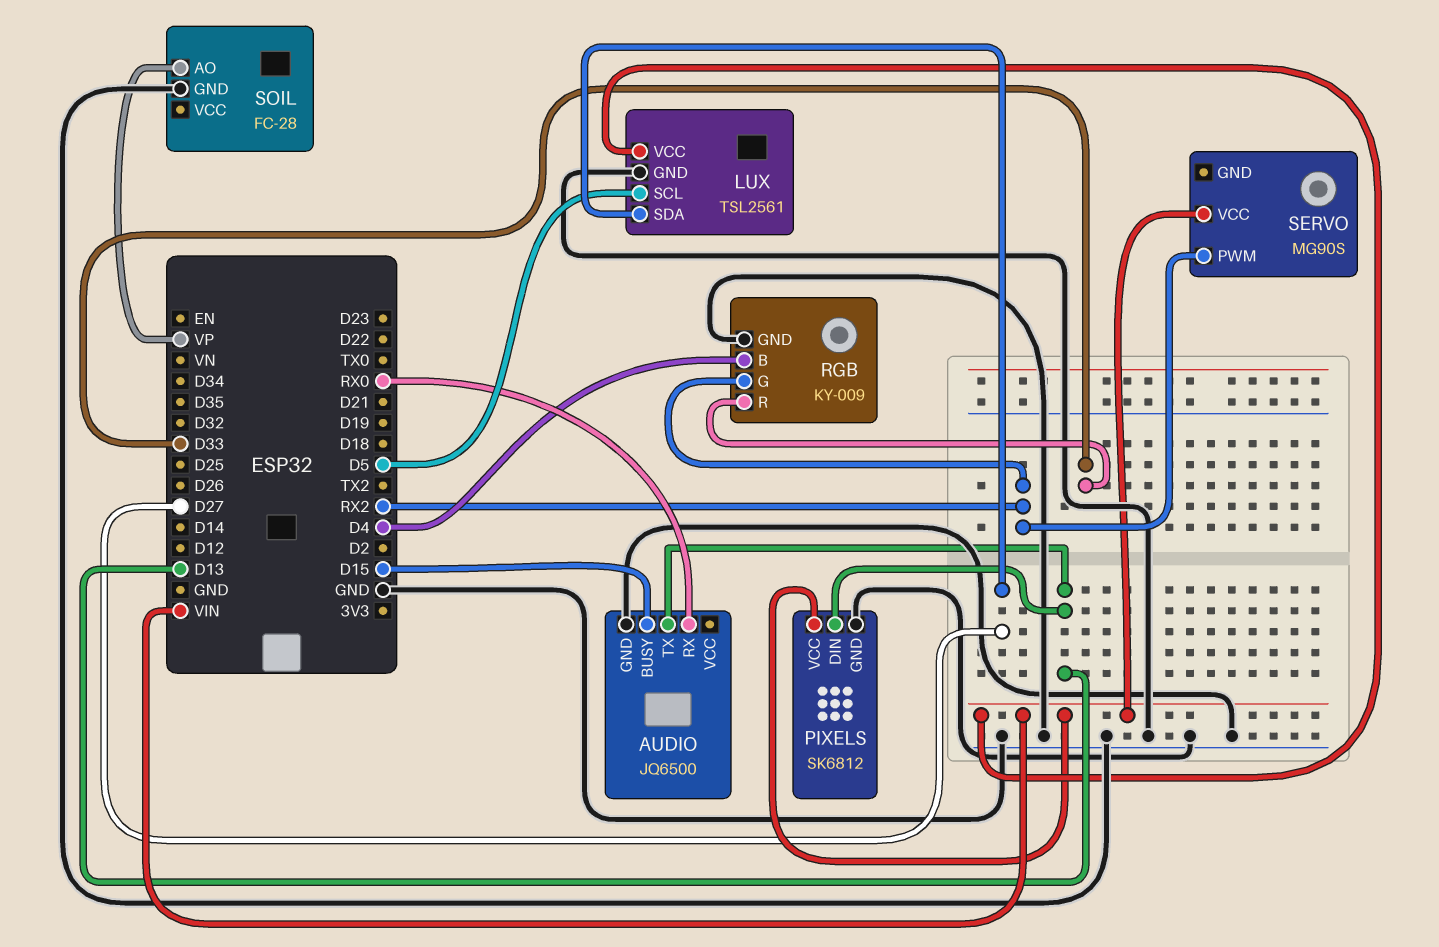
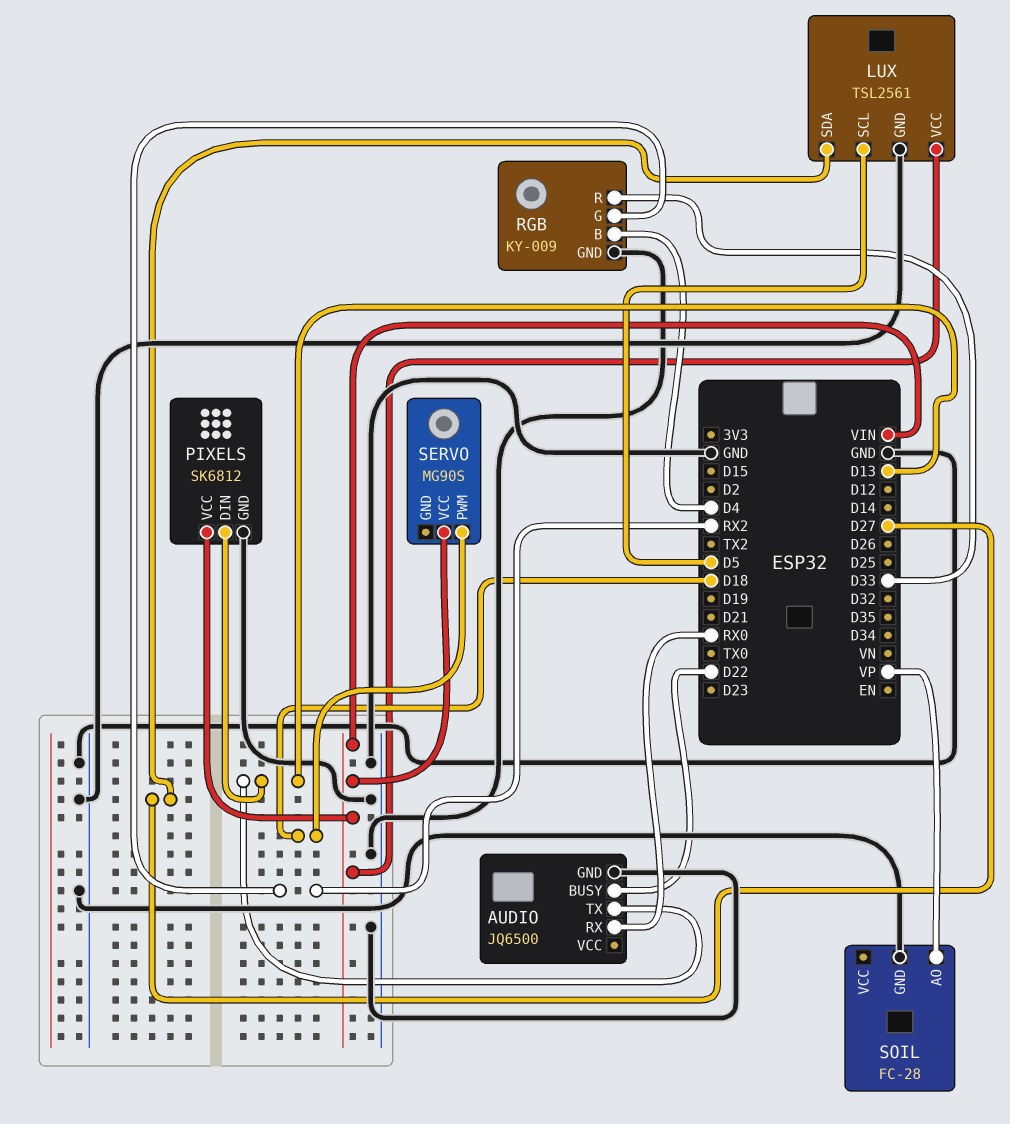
AUDIO pin BUSY: D15 -> D22
SERVO pin PWM: RX2 -> D18

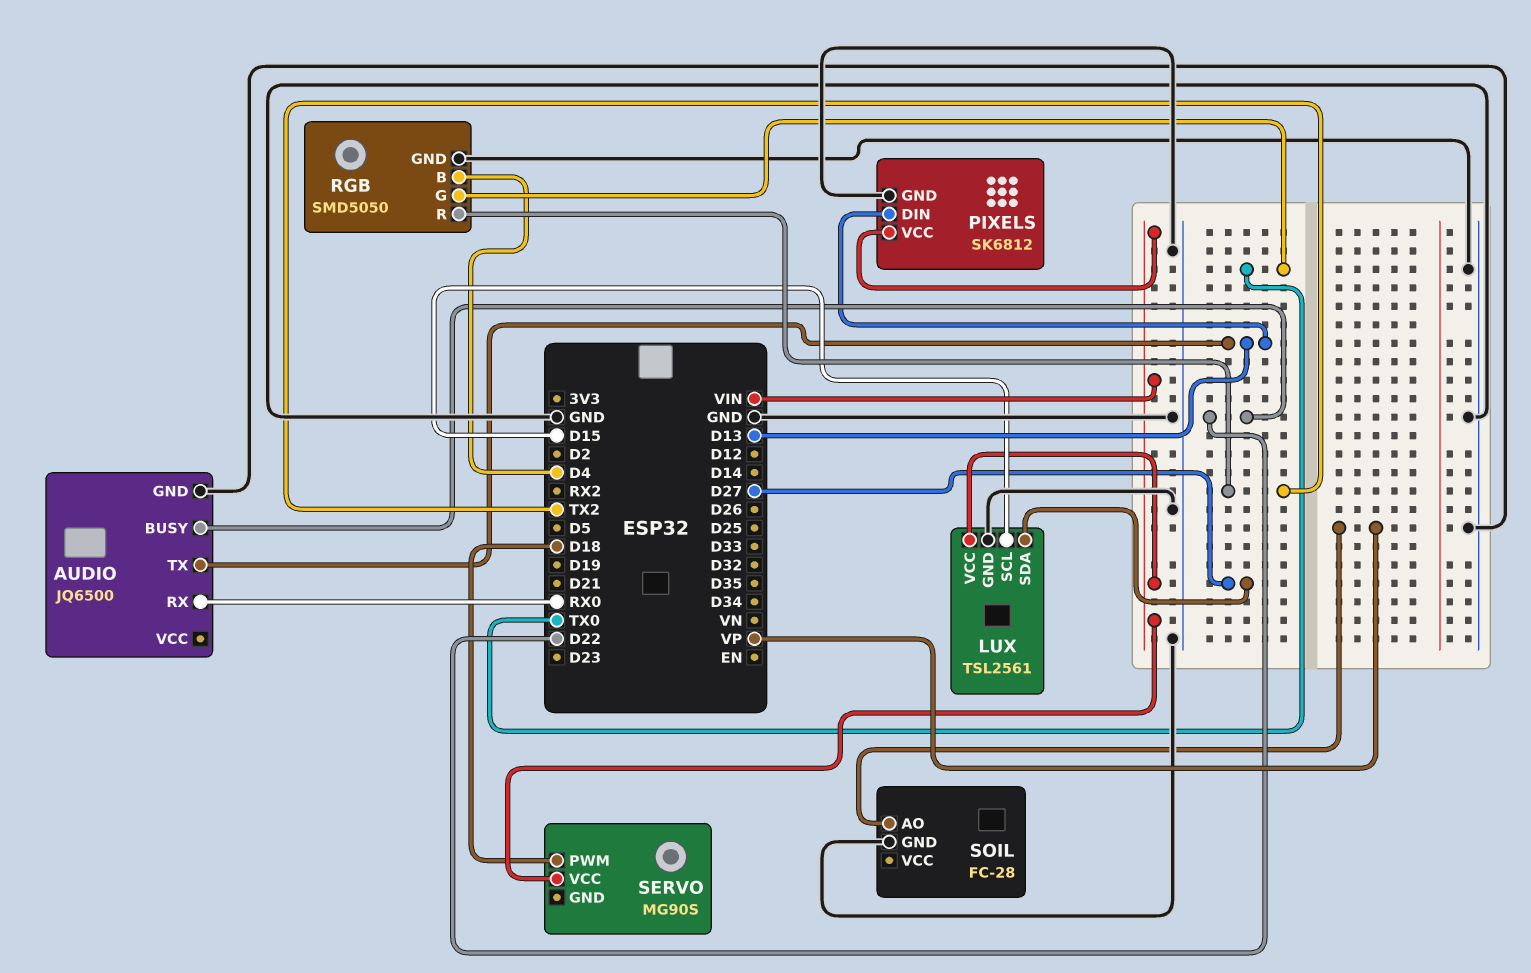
LUX pin SCL: D5 -> D15
RGB: KY-009 -> SMD5050
RGB pin G: RX2 -> TX0
RGB pin R: D33 -> TX2

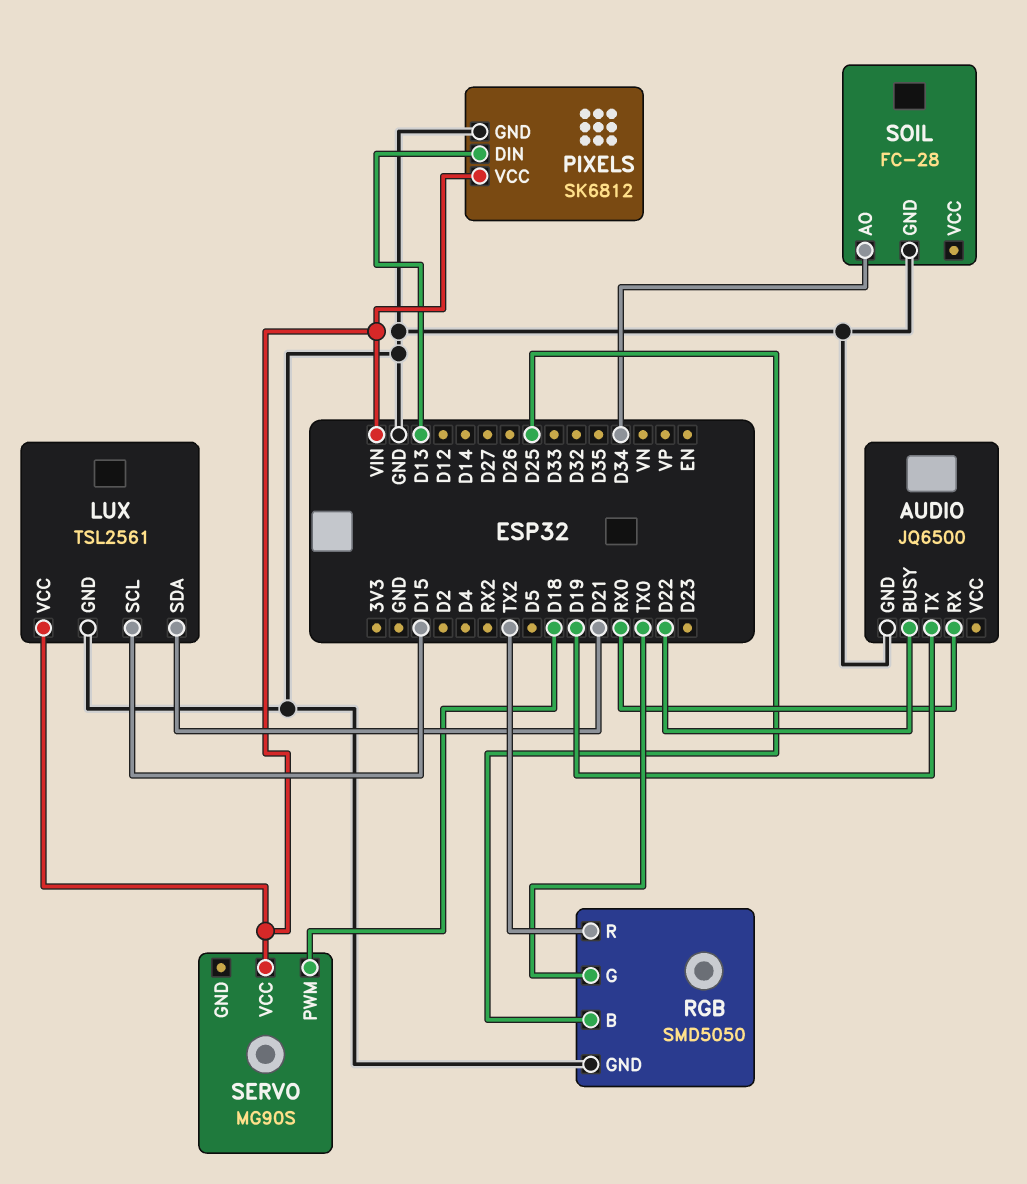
AUDIO pin TX: D13 -> D19
LUX pin SDA: D27 -> D21
RGB pin B: D4 -> D25
SOIL pin AO: VP -> D34

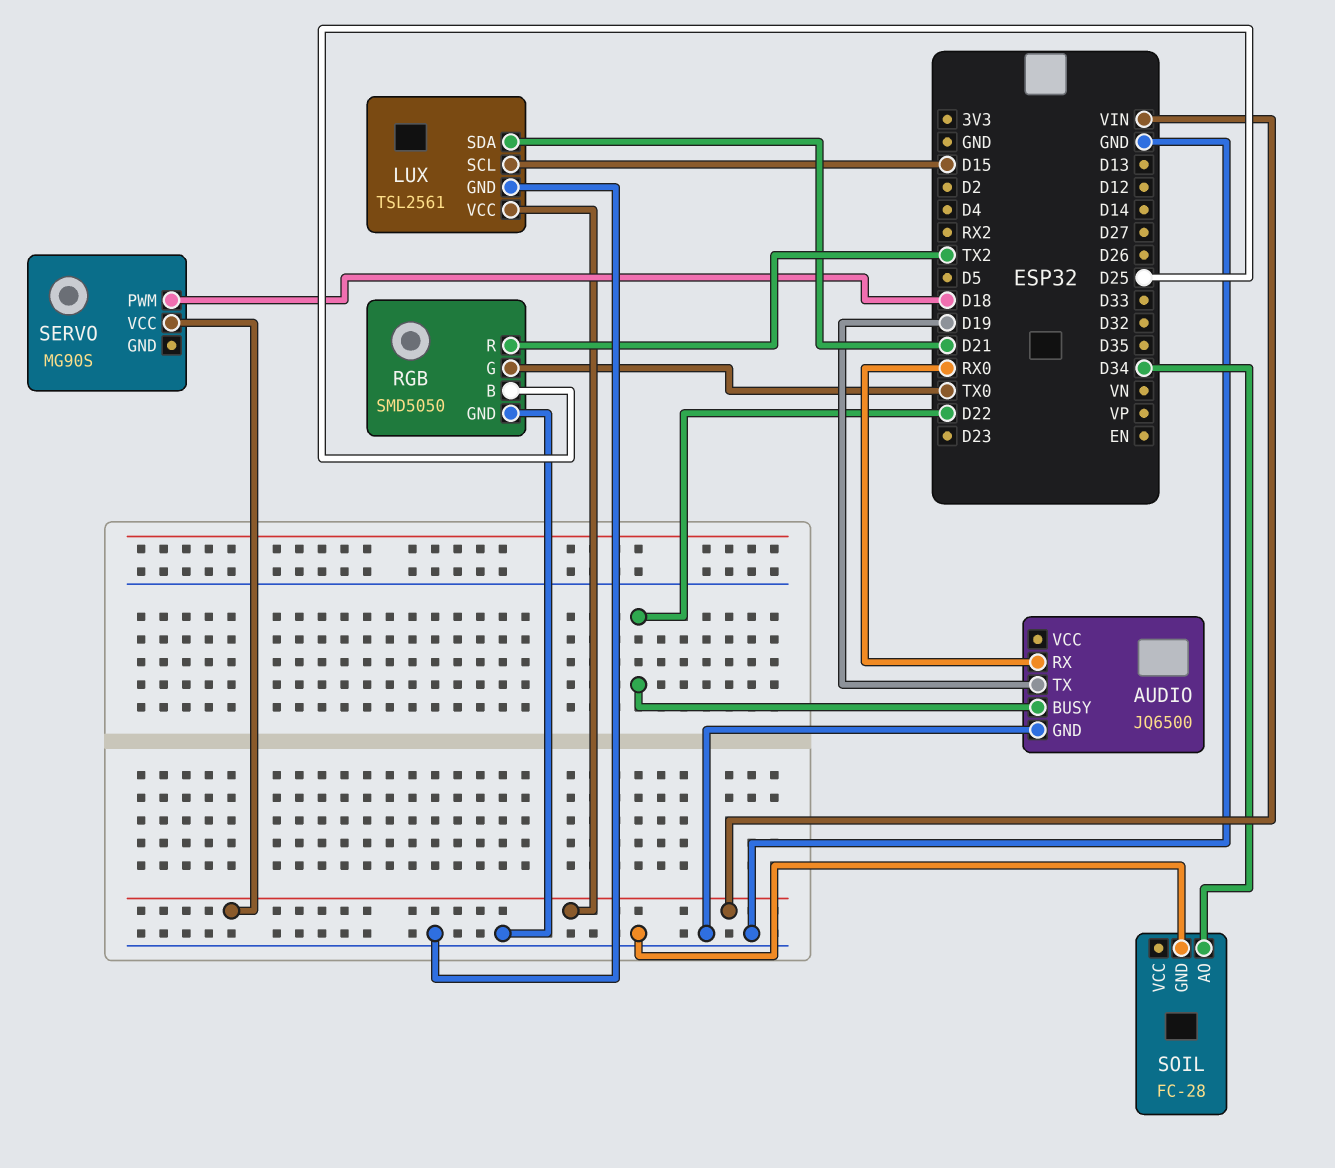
PIXELS: SK6812 -> none
PIXELS pin DIN: D13 -> none
PIXELS pin GND: GND -> none
PIXELS pin VCC: VIN -> none

